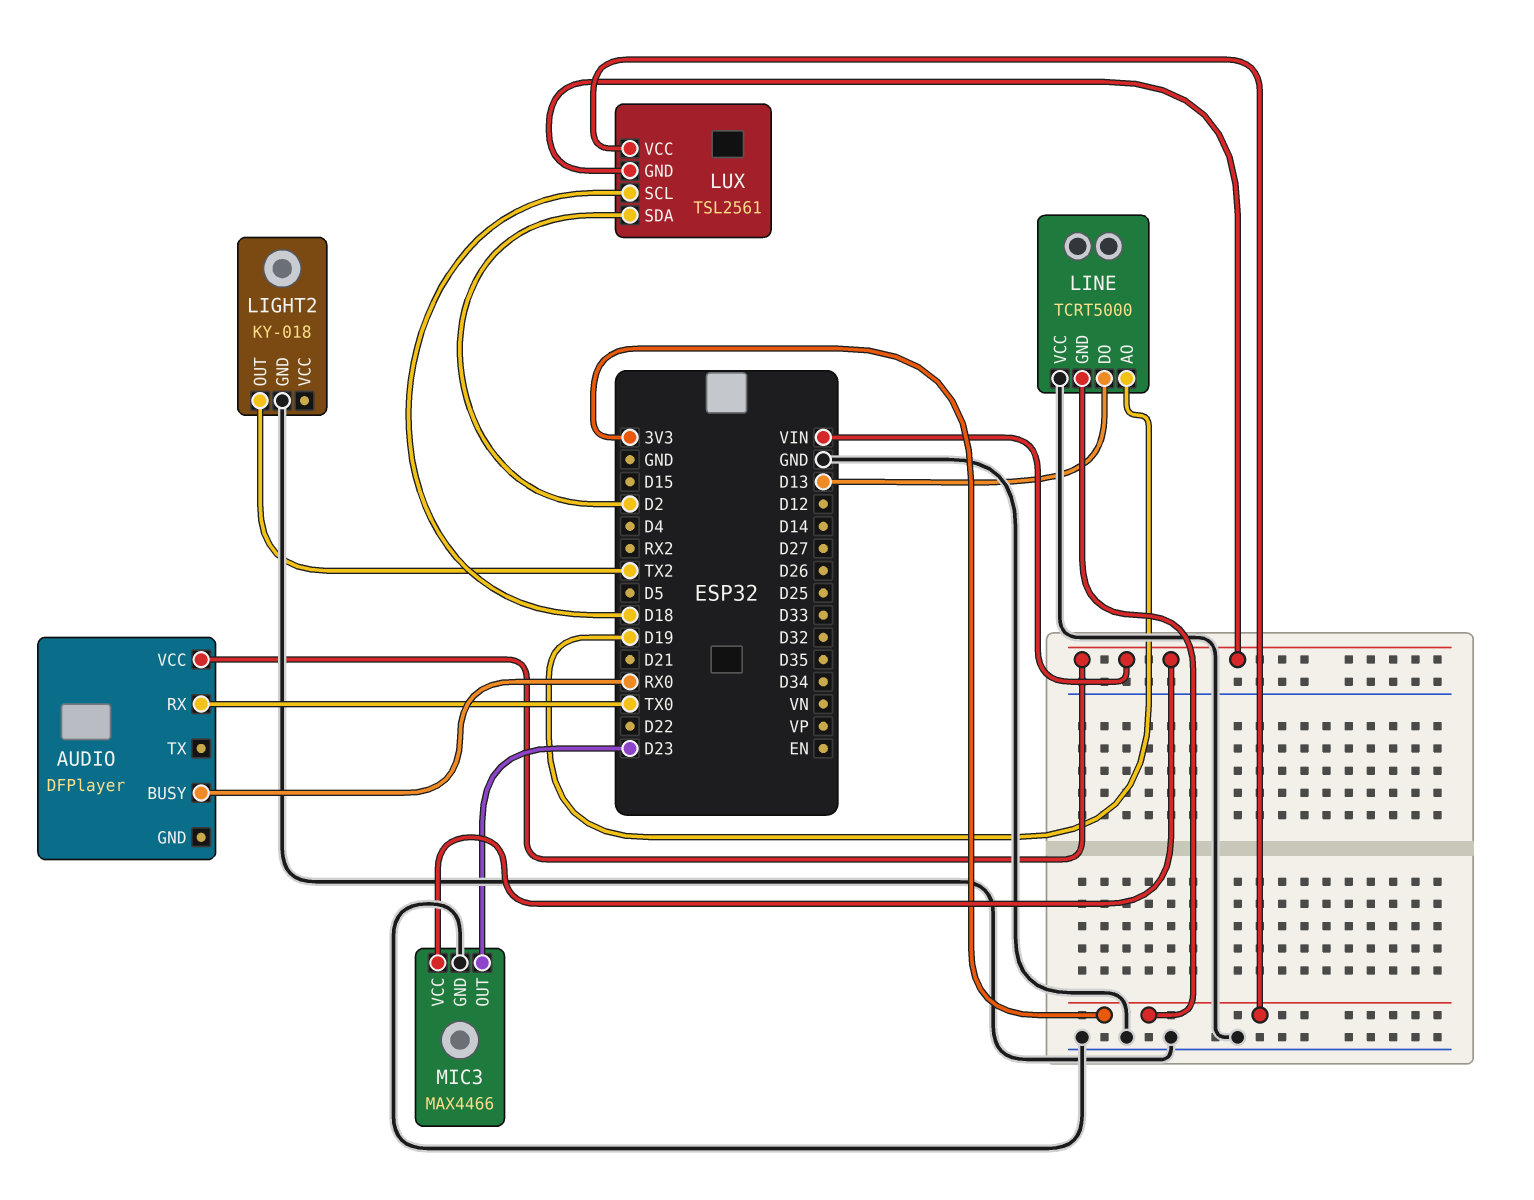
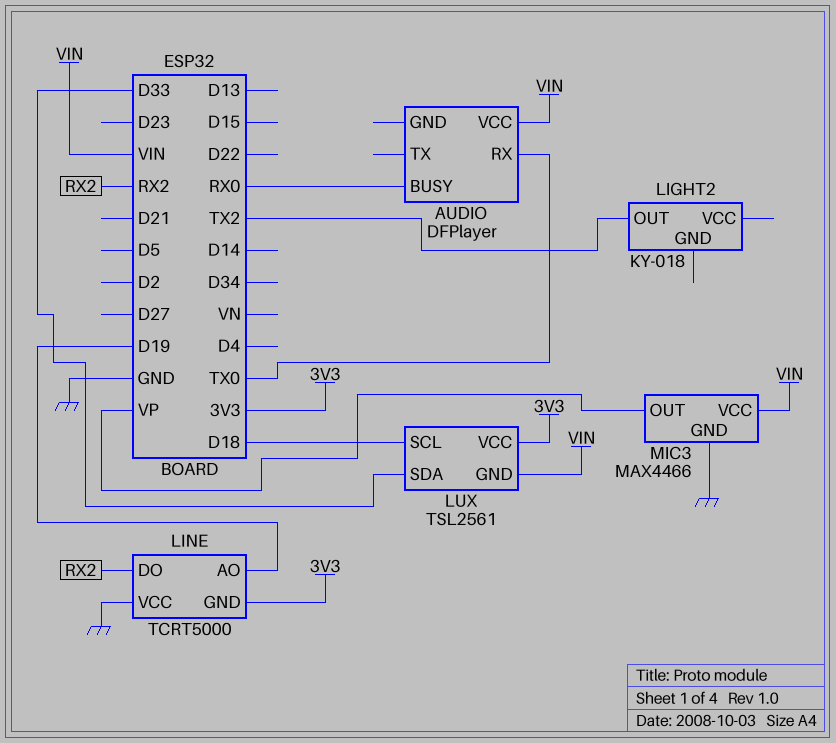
LIGHT2 pin GND: GND -> none
LINE pin DO: D13 -> RX2
LUX pin SDA: D2 -> D33
MIC3 pin OUT: D23 -> VP

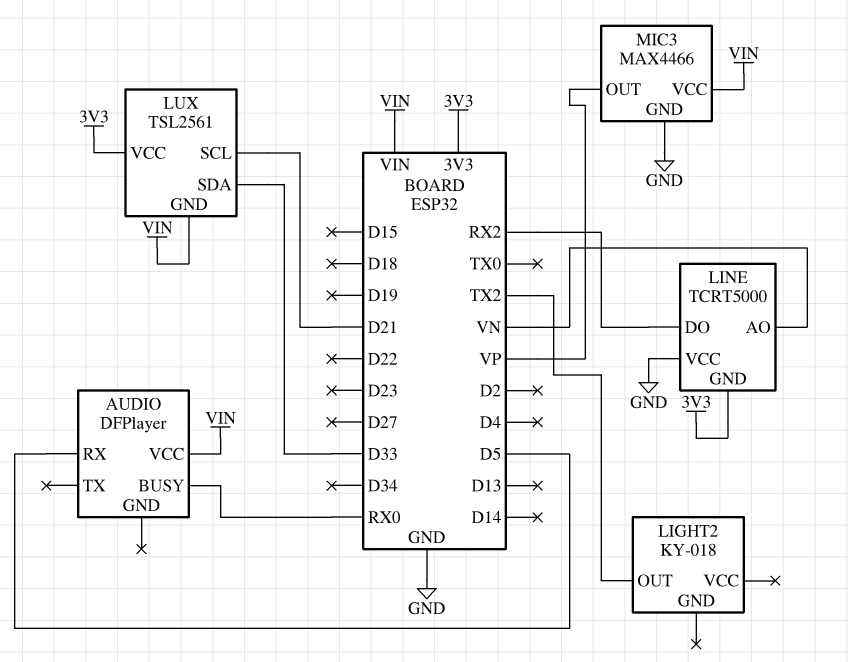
AUDIO pin RX: TX0 -> D5
LINE pin AO: D19 -> VN
LUX pin SCL: D18 -> D21

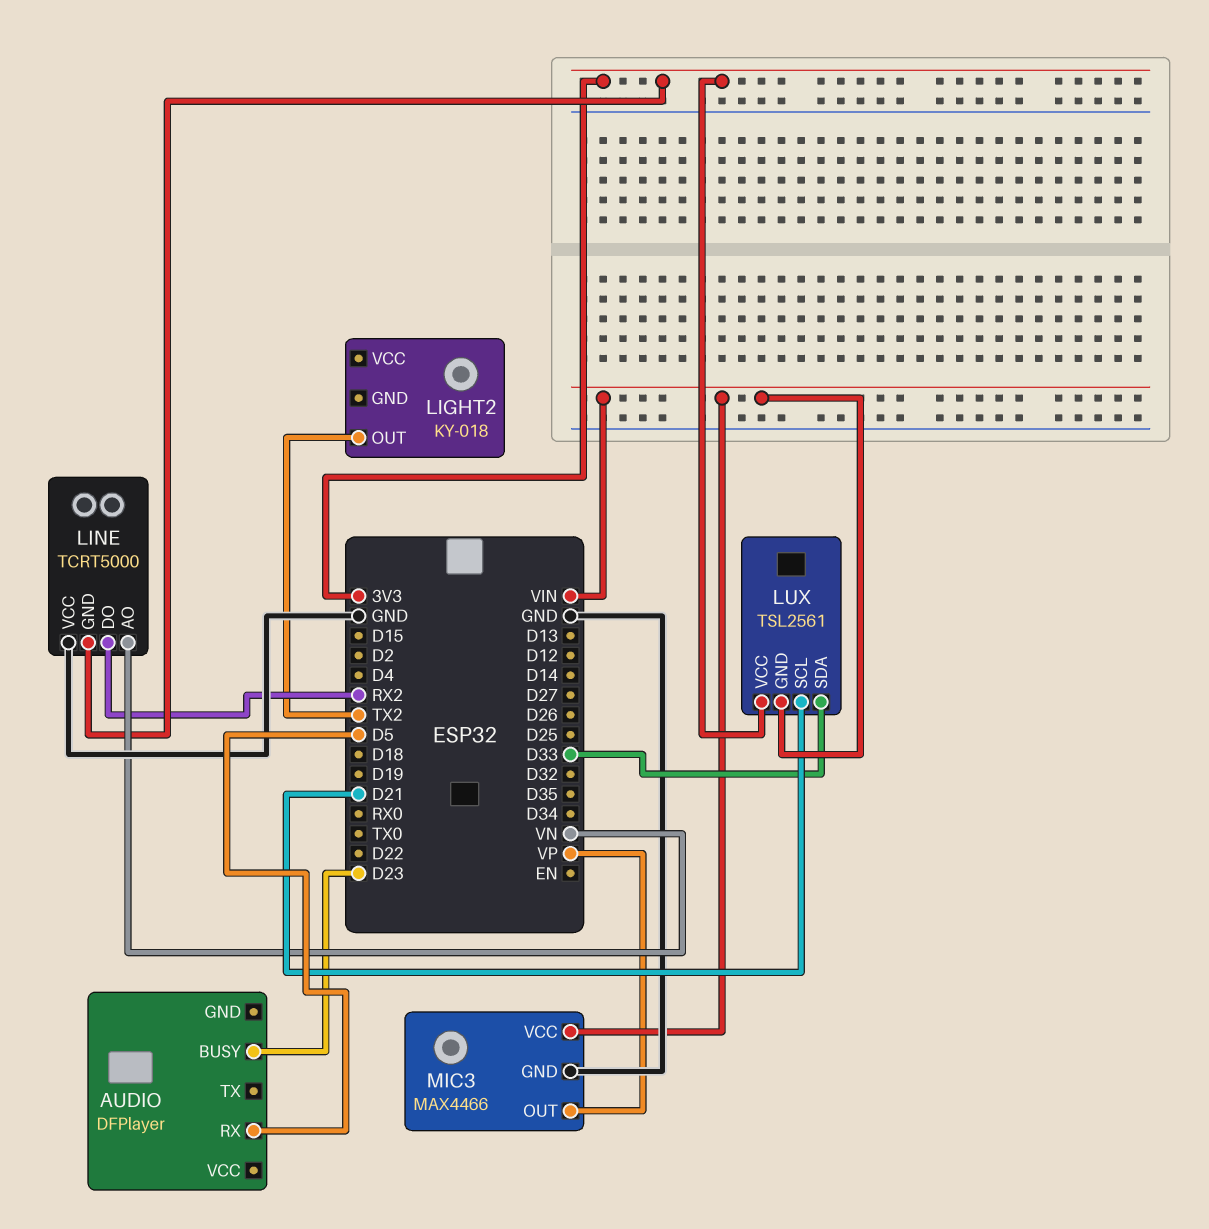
AUDIO pin BUSY: RX0 -> D23
AUDIO pin VCC: VIN -> none

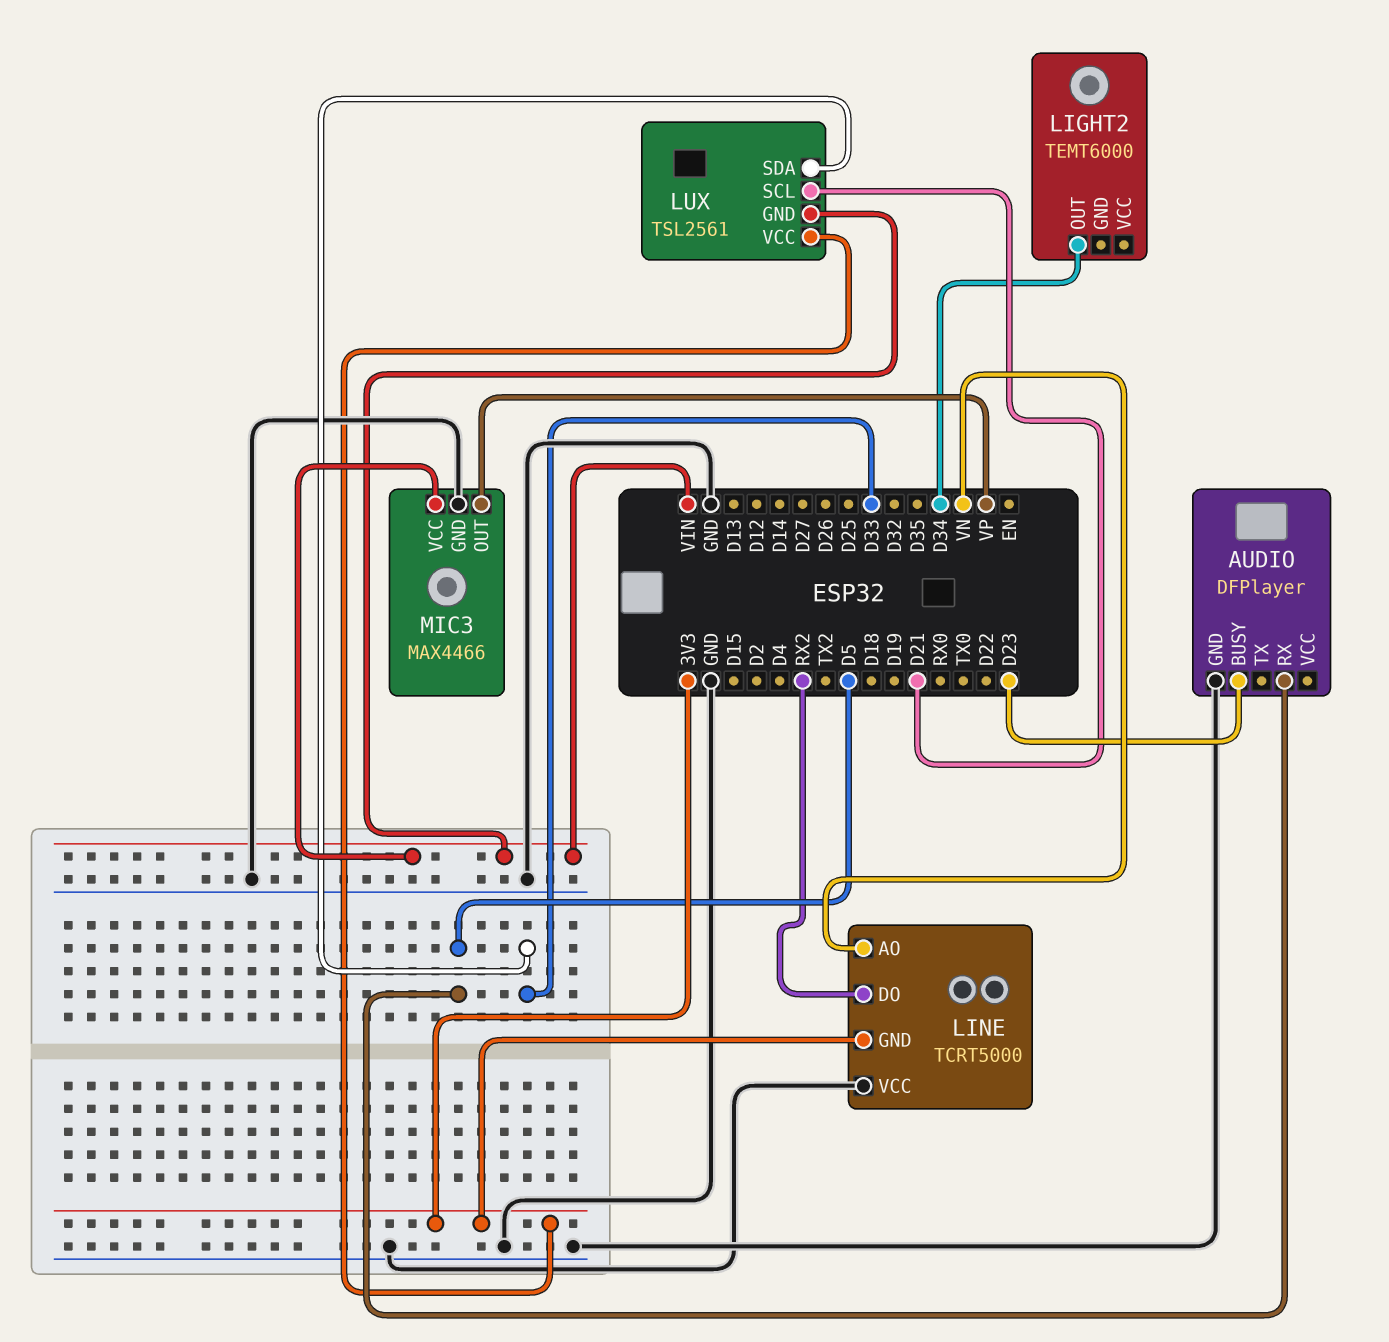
AUDIO pin GND: none -> GND
LIGHT2: KY-018 -> TEMT6000
LIGHT2 pin OUT: TX2 -> D34

